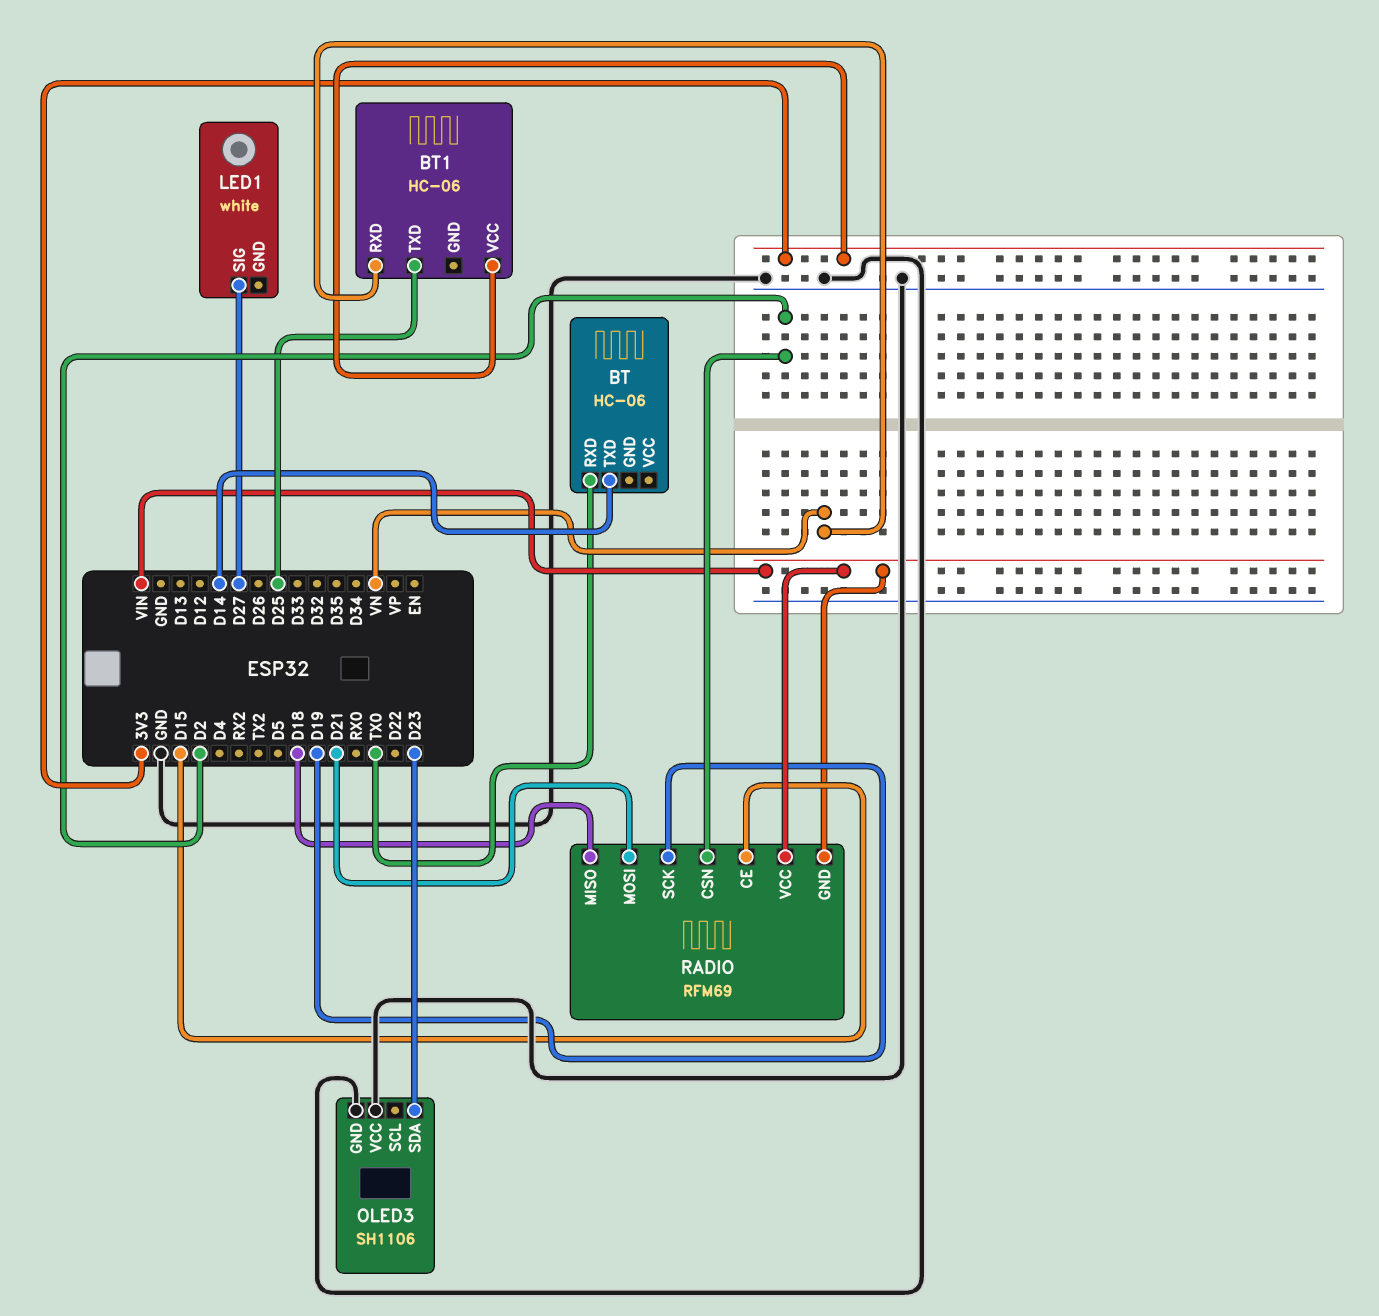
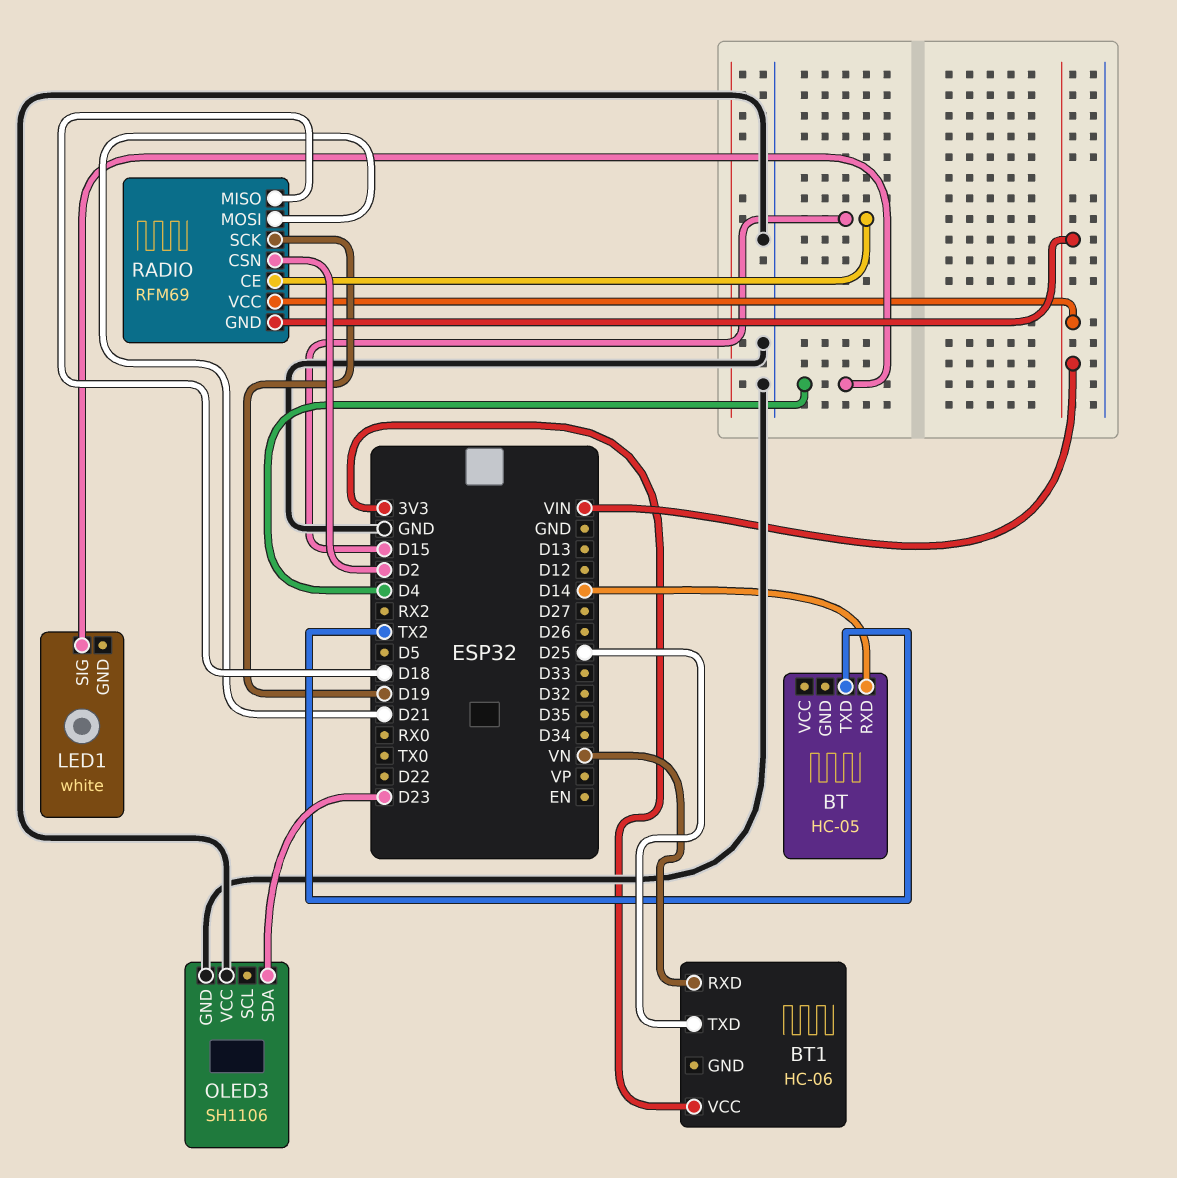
BT: HC-06 -> HC-05
BT pin RXD: TX0 -> D14
BT pin TXD: D14 -> TX2
LED1 pin SIG: D27 -> D4

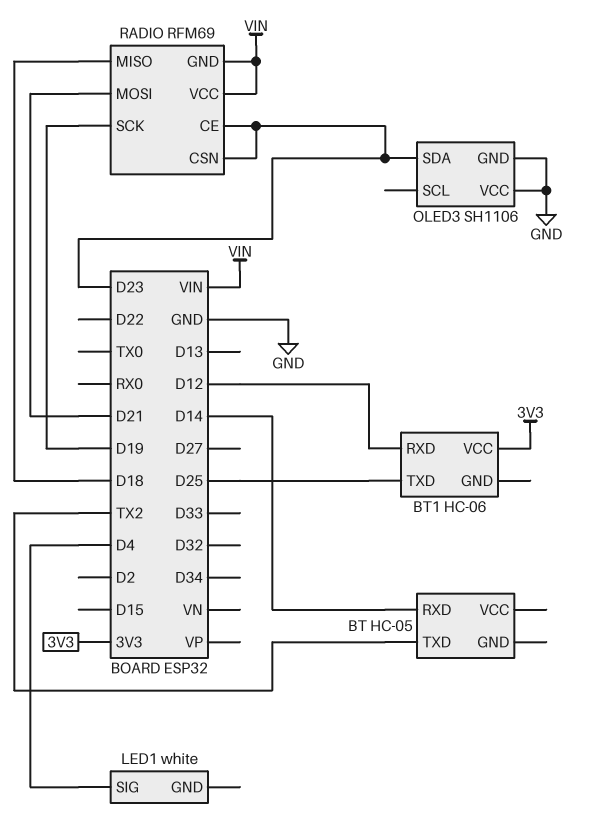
BT1 pin RXD: VN -> D12
RADIO pin CE: D15 -> D23
RADIO pin CSN: D2 -> D23

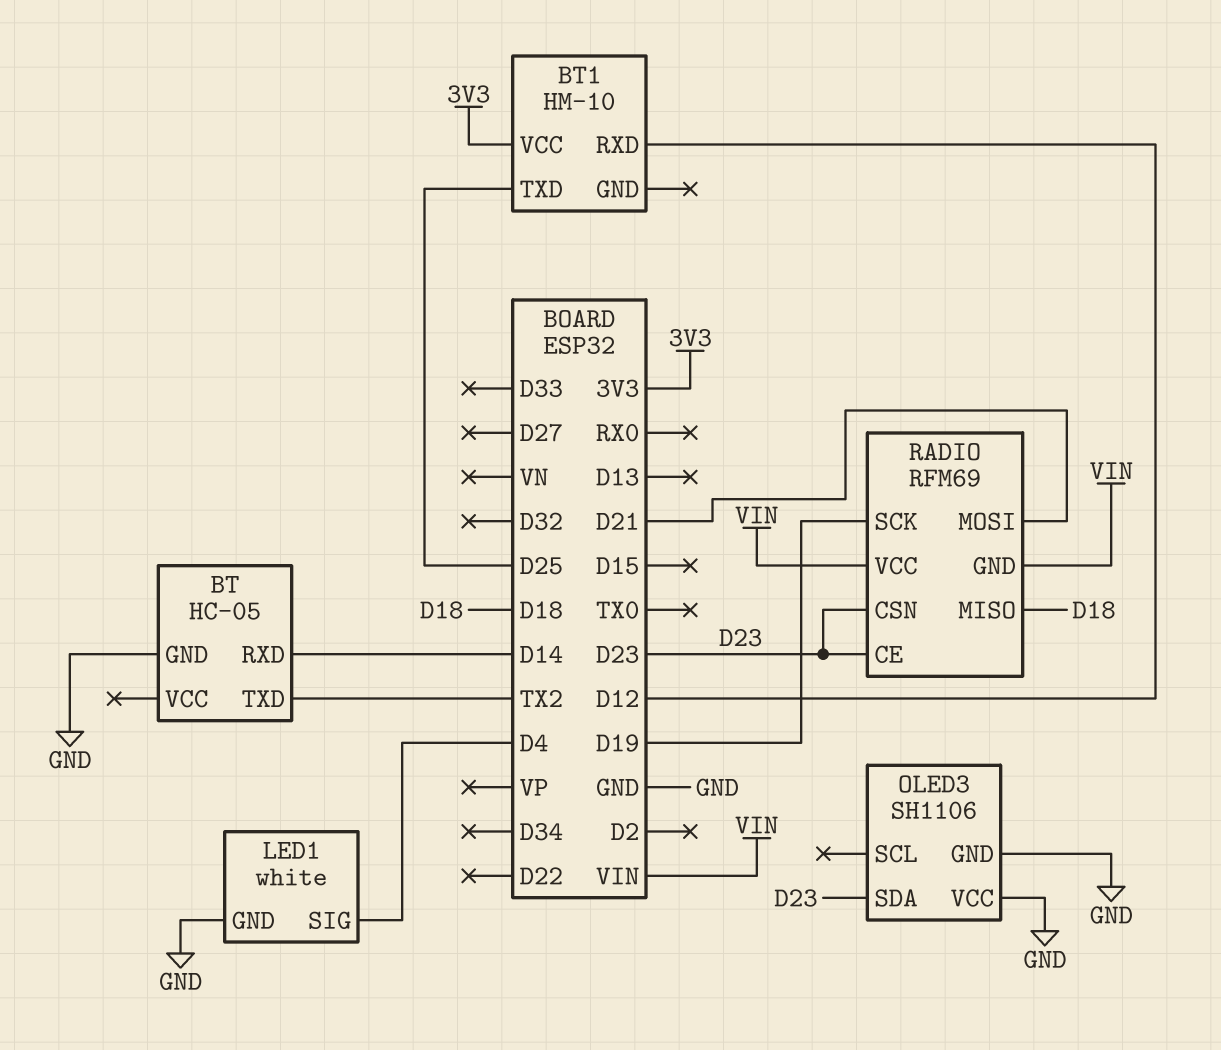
BT pin GND: none -> GND
BT1: HC-06 -> HM-10
LED1 pin GND: none -> GND

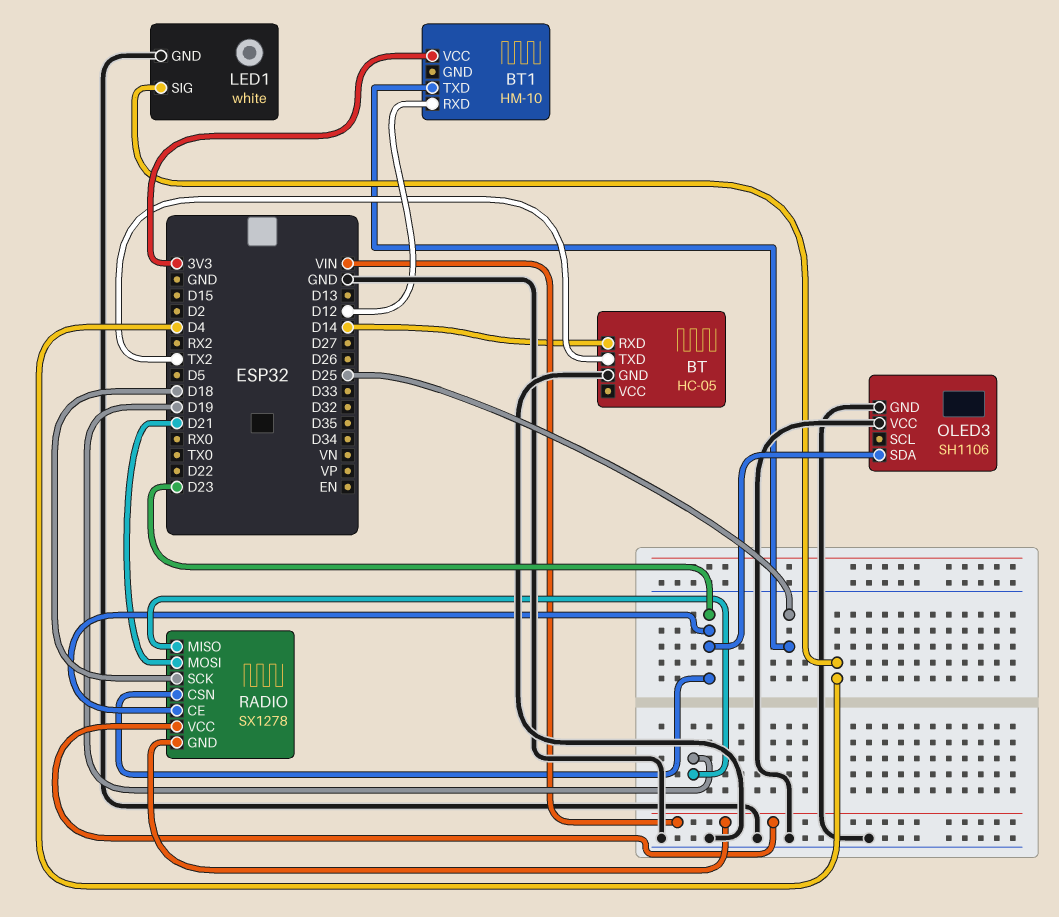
RADIO: RFM69 -> SX1278
RADIO pin MISO: D18 -> D19
RADIO pin SCK: D19 -> D18

